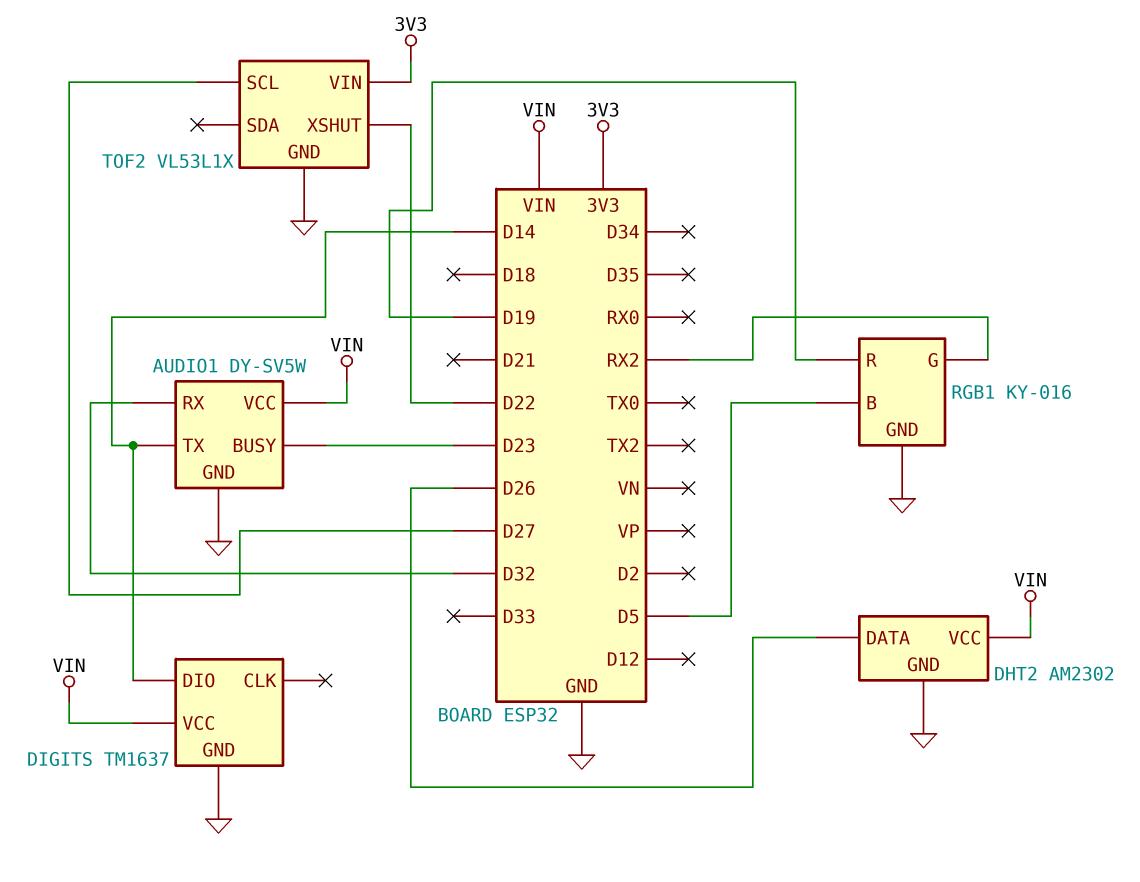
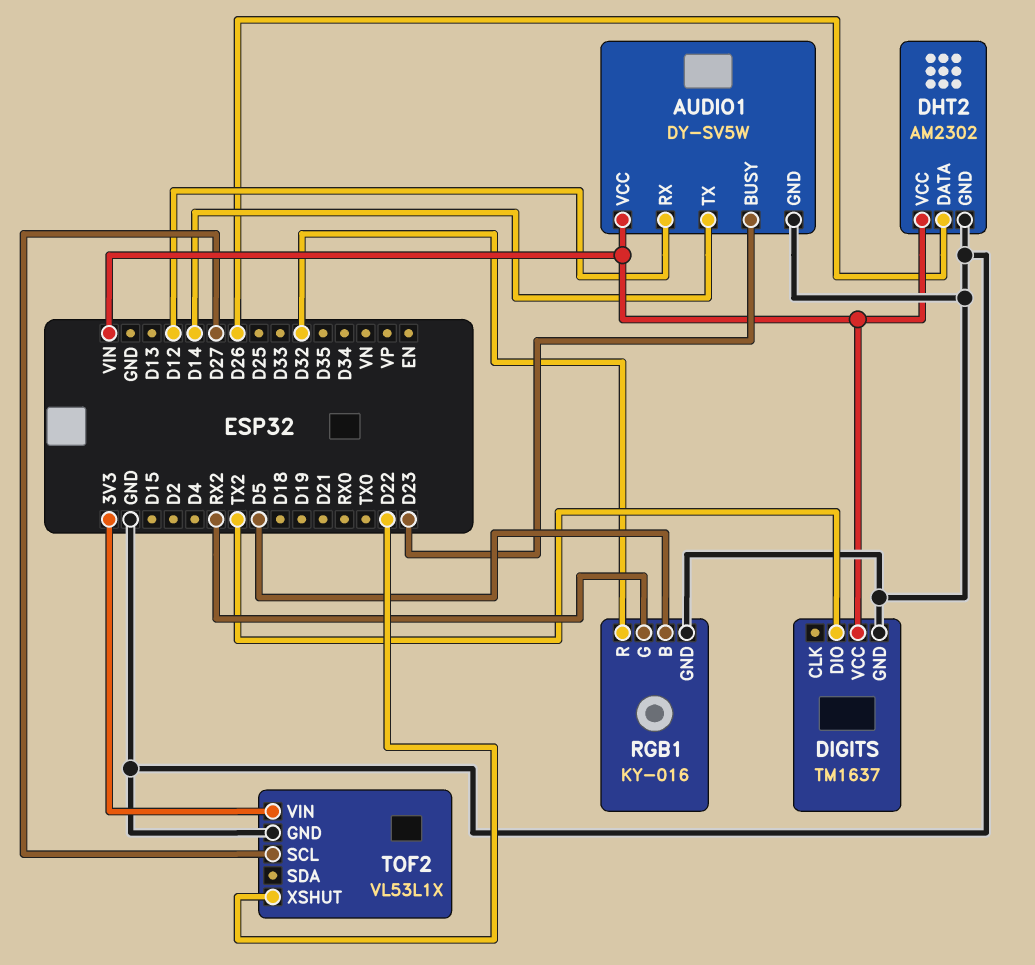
AUDIO1 pin RX: D32 -> D12
DIGITS pin DIO: D14 -> TX2
RGB1 pin R: D19 -> D32

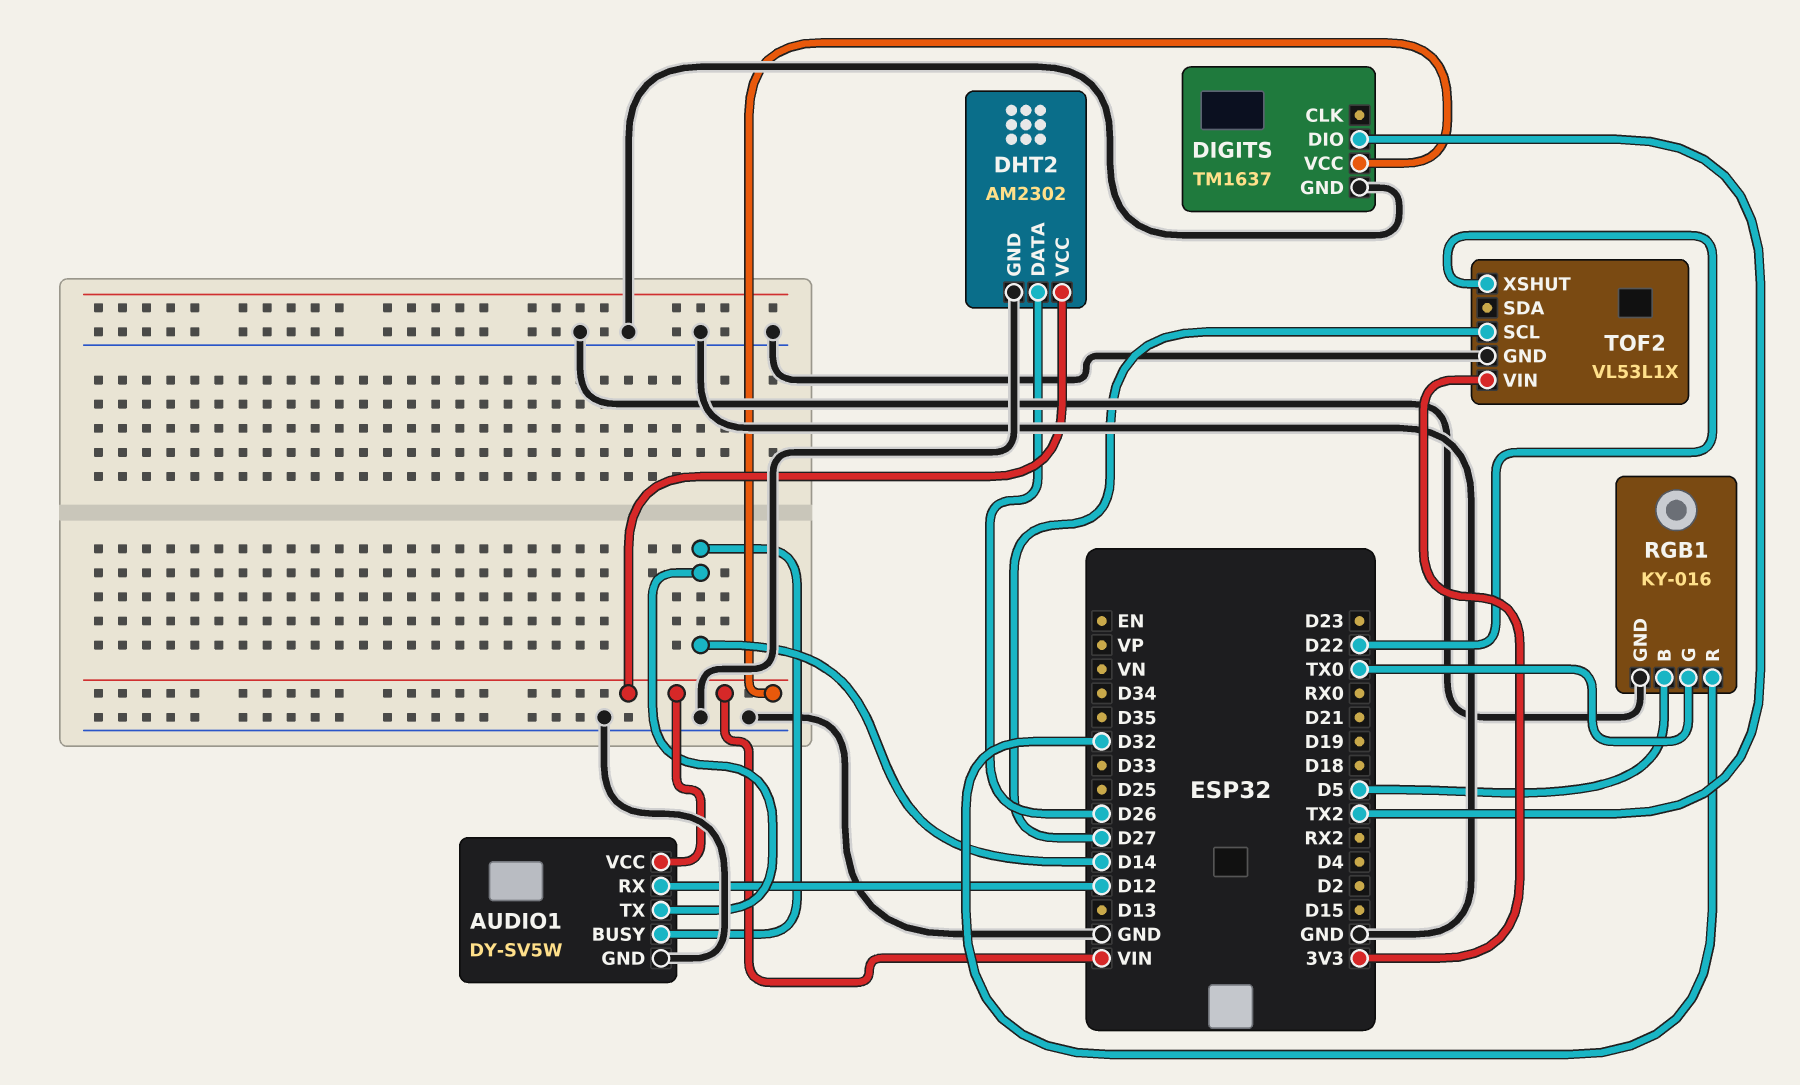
AUDIO1 pin BUSY: D23 -> D14
RGB1 pin G: RX2 -> TX0

